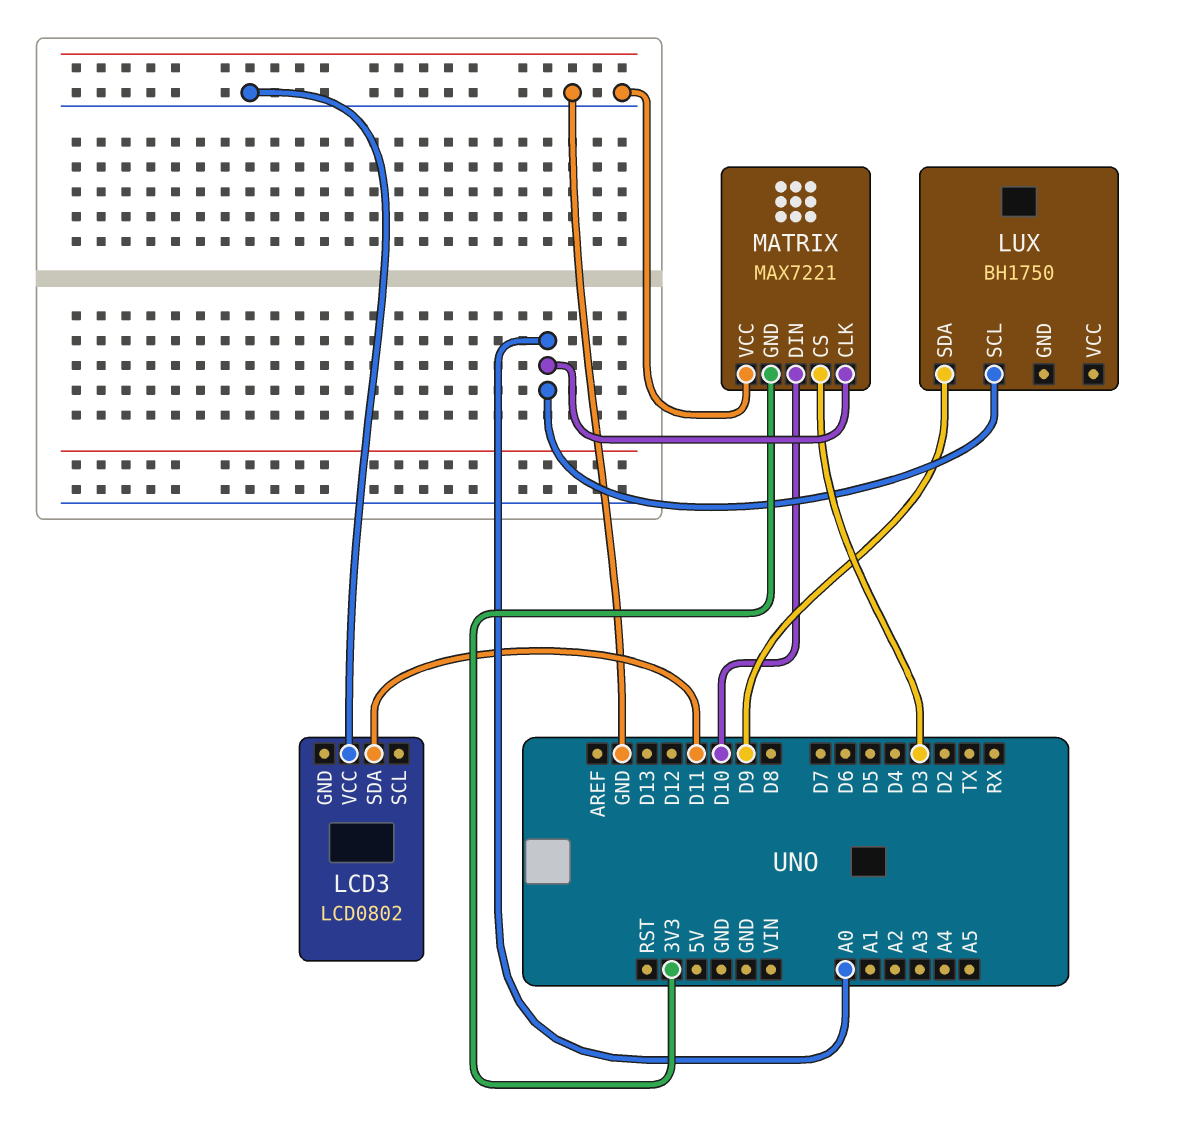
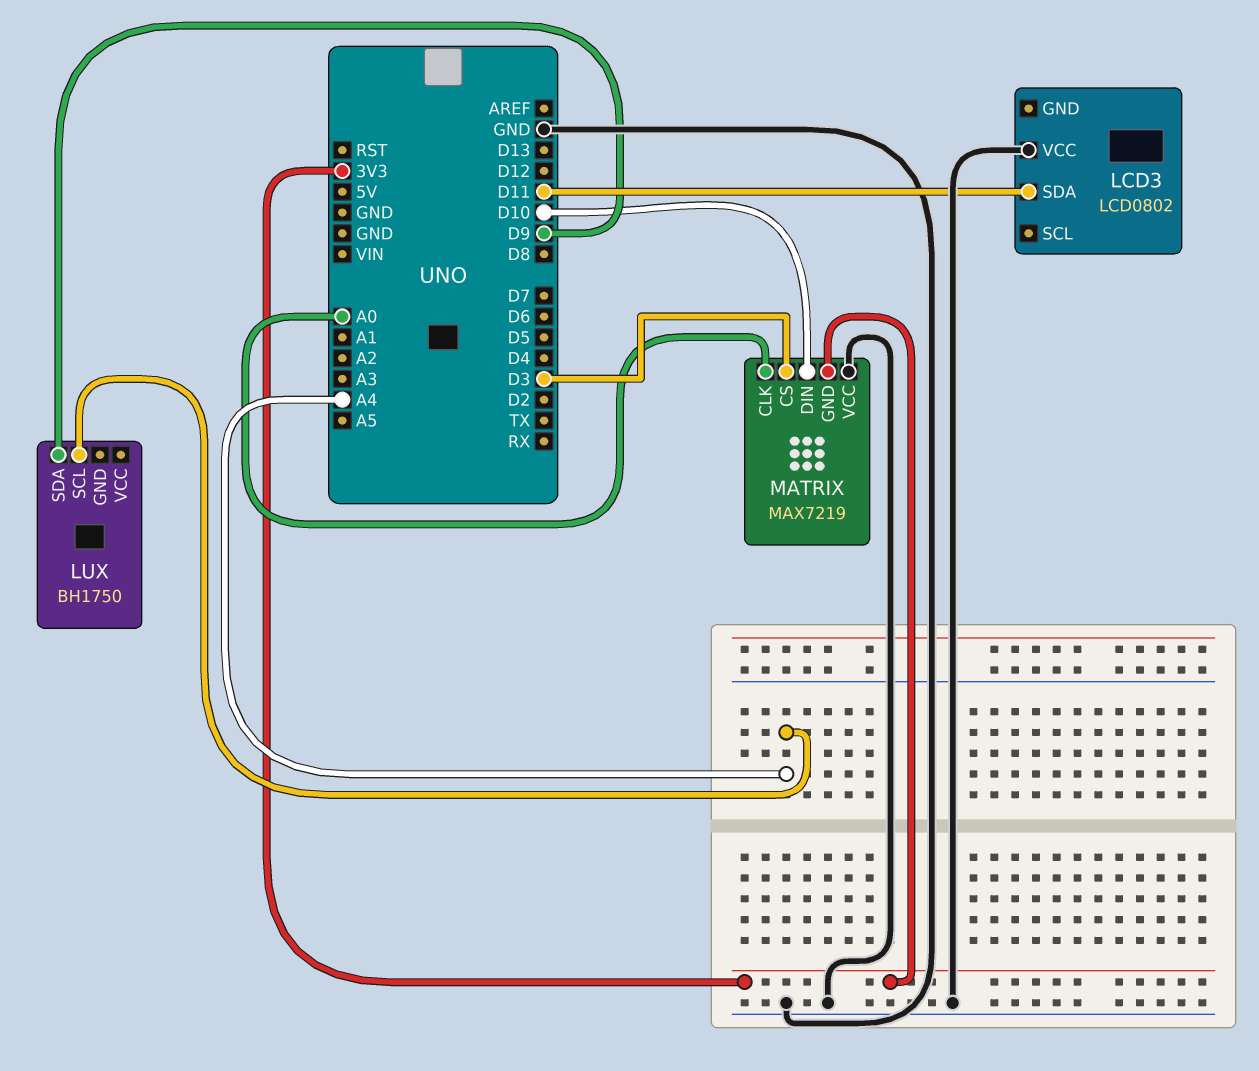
LUX pin SCL: A0 -> A4
MATRIX: MAX7221 -> MAX7219

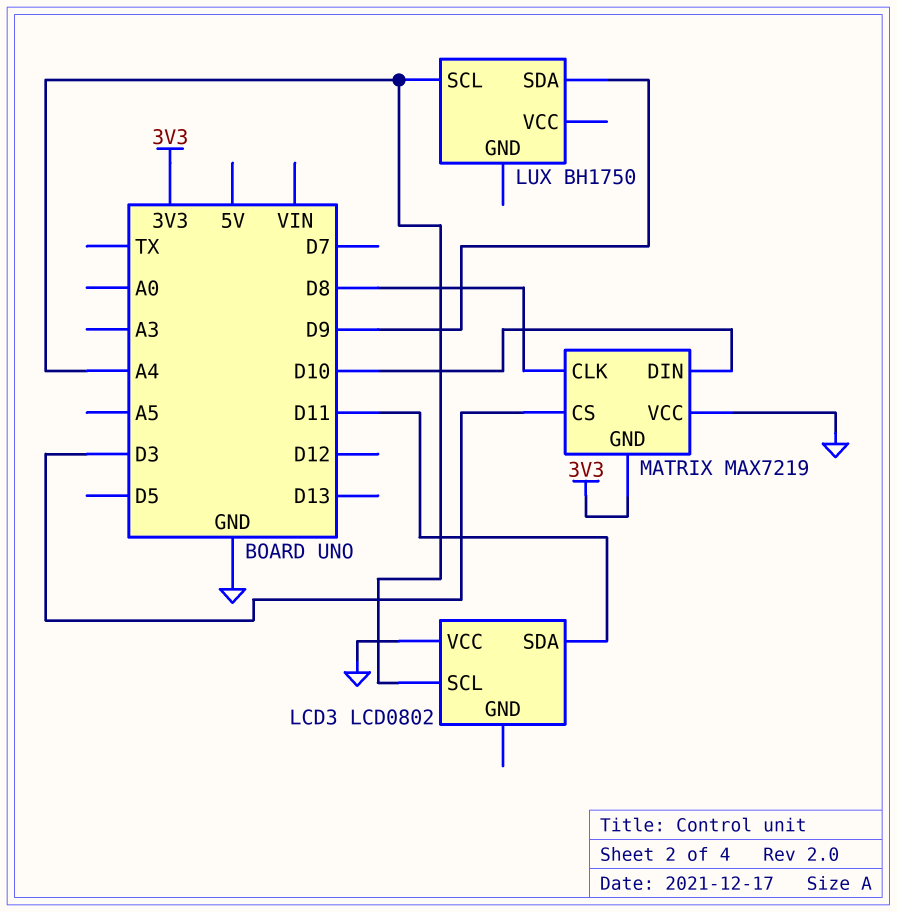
LCD3 pin SCL: none -> A4
MATRIX pin CLK: A0 -> D8

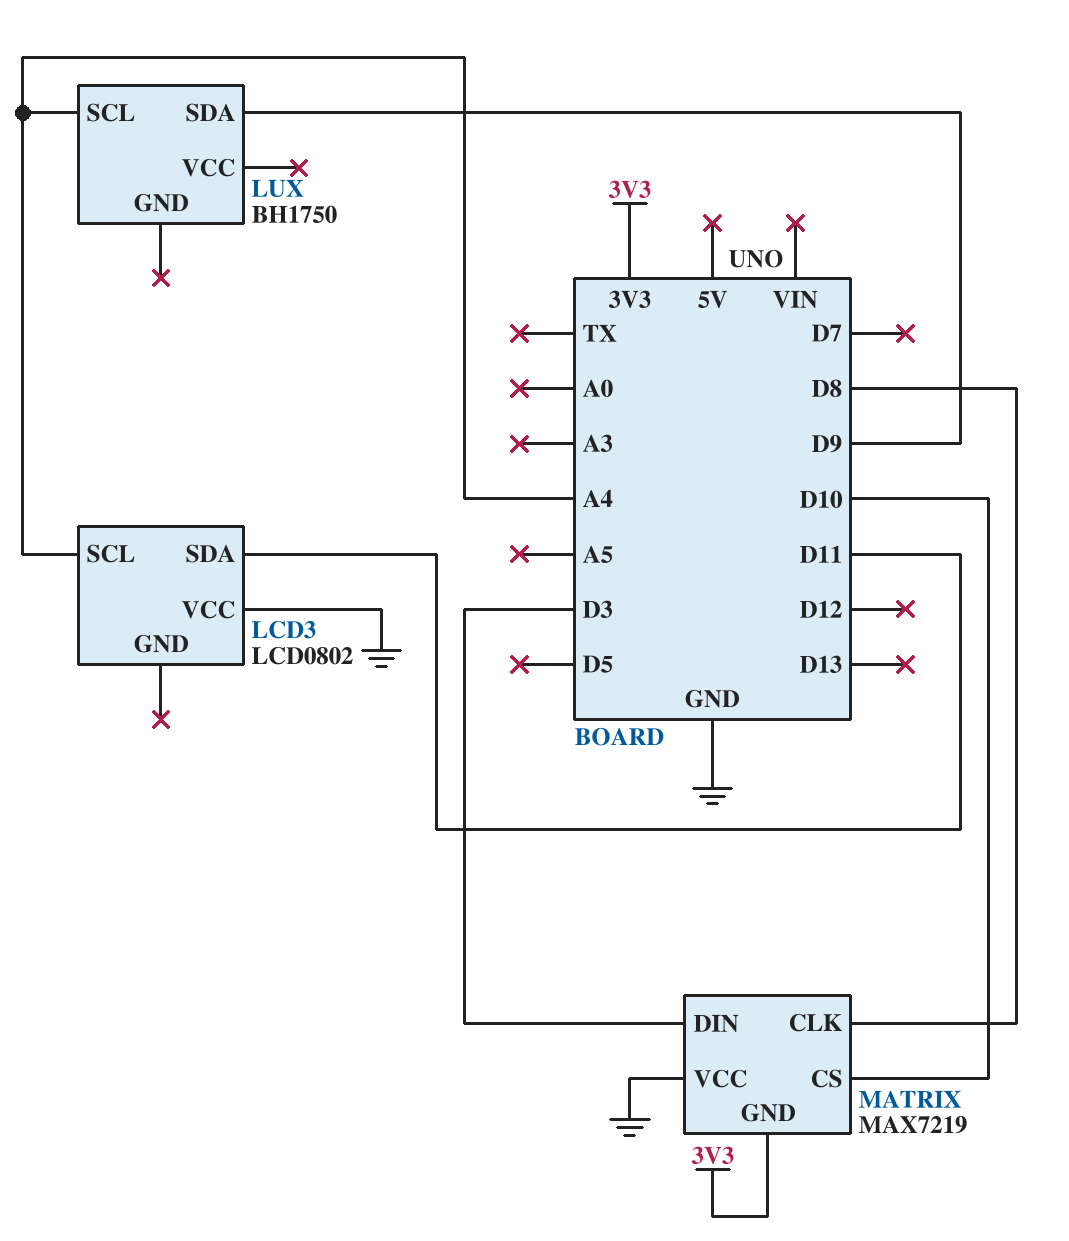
MATRIX pin CS: D3 -> D10
MATRIX pin DIN: D10 -> D3

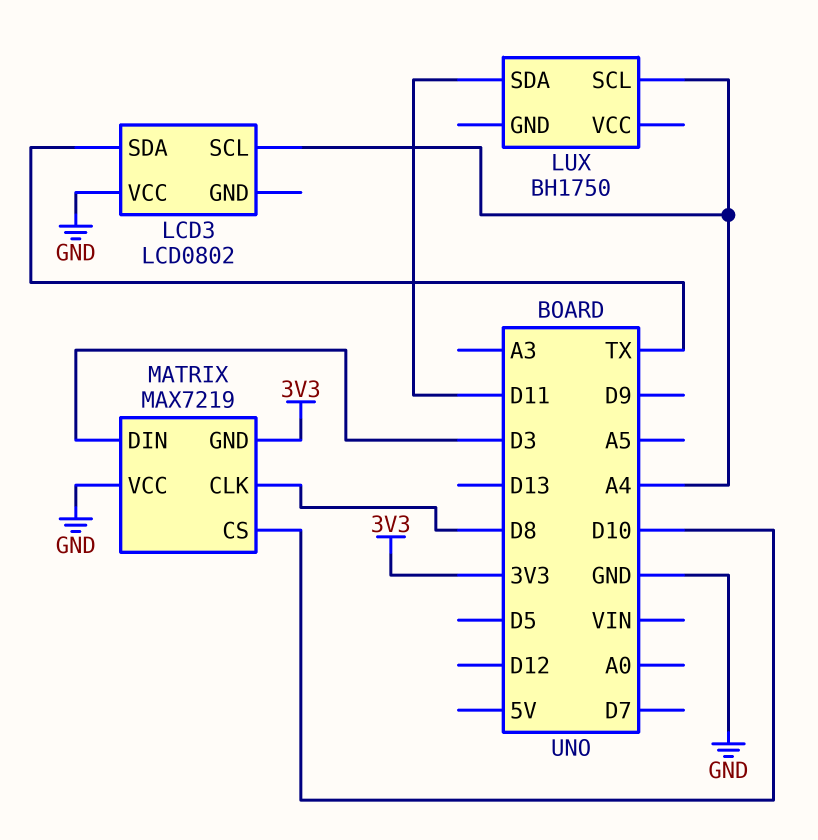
LCD3 pin SDA: D11 -> TX
LUX pin SDA: D9 -> D11

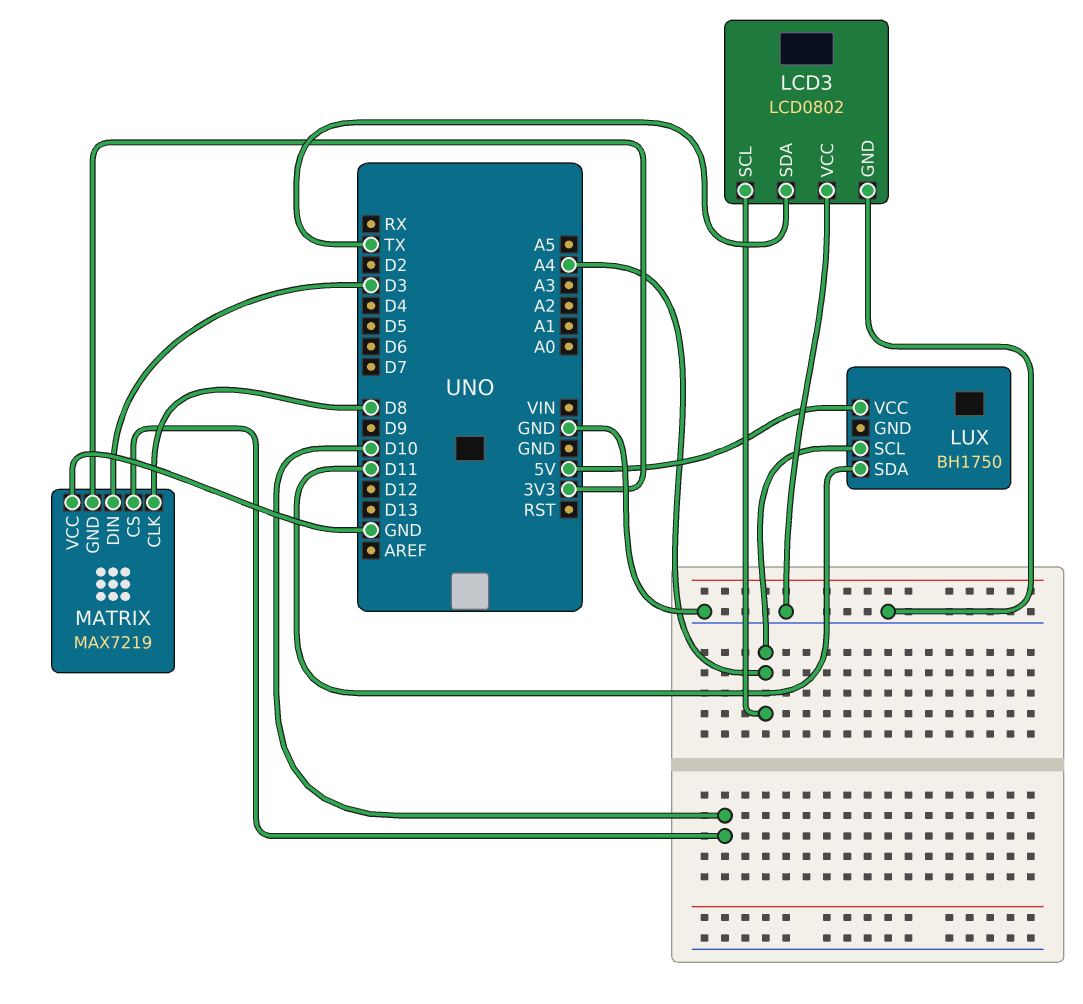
LCD3 pin GND: none -> GND
LUX pin VCC: none -> 5V

